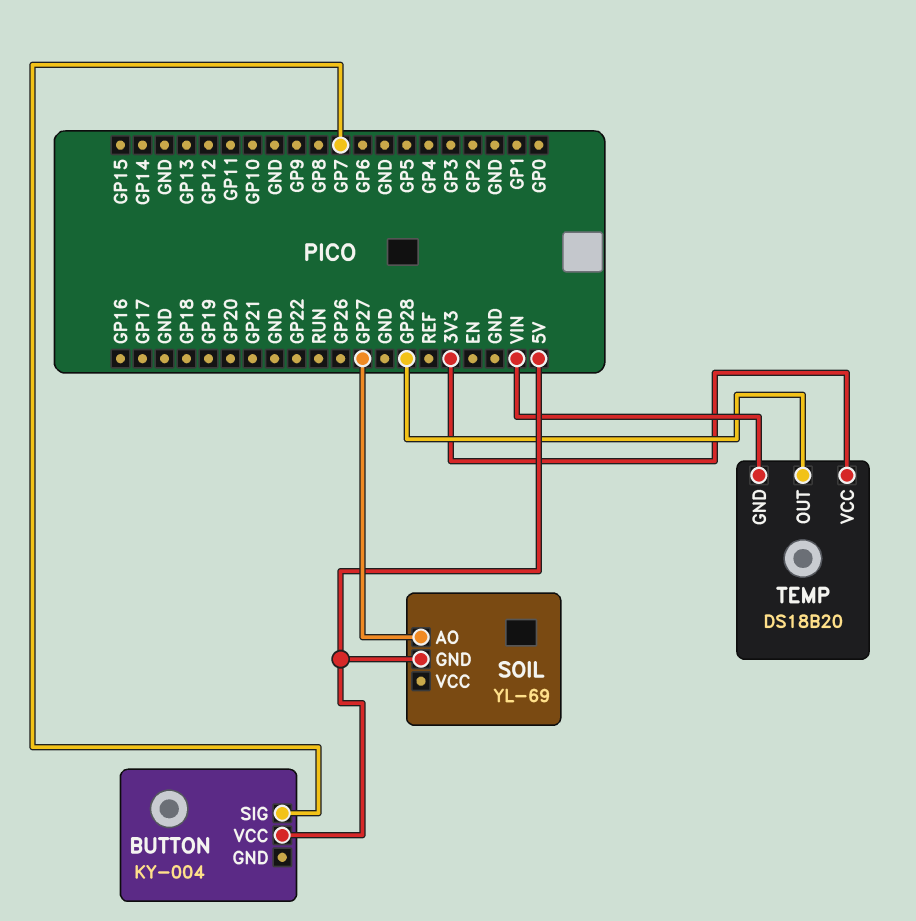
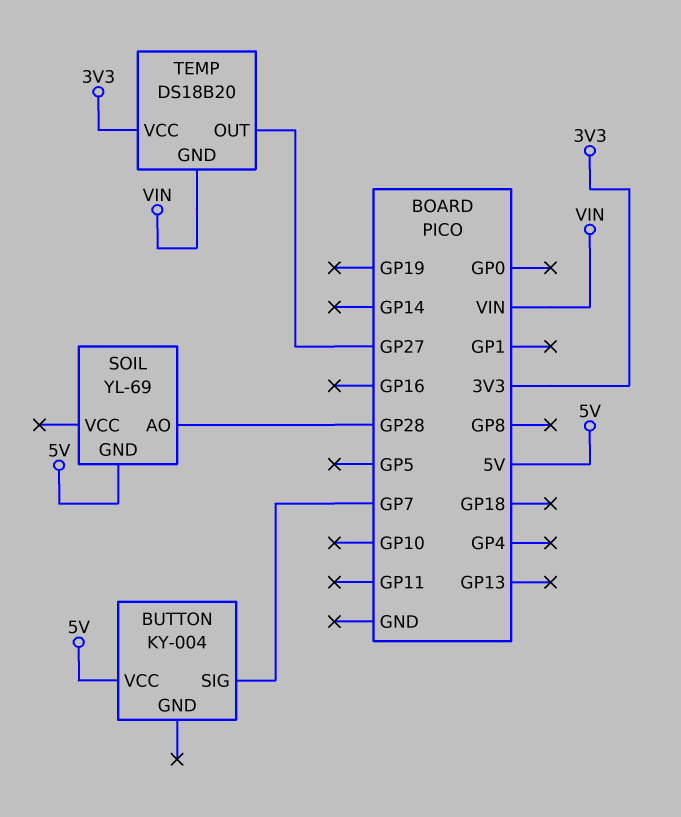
SOIL pin AO: GP27 -> GP28
TEMP pin OUT: GP28 -> GP27

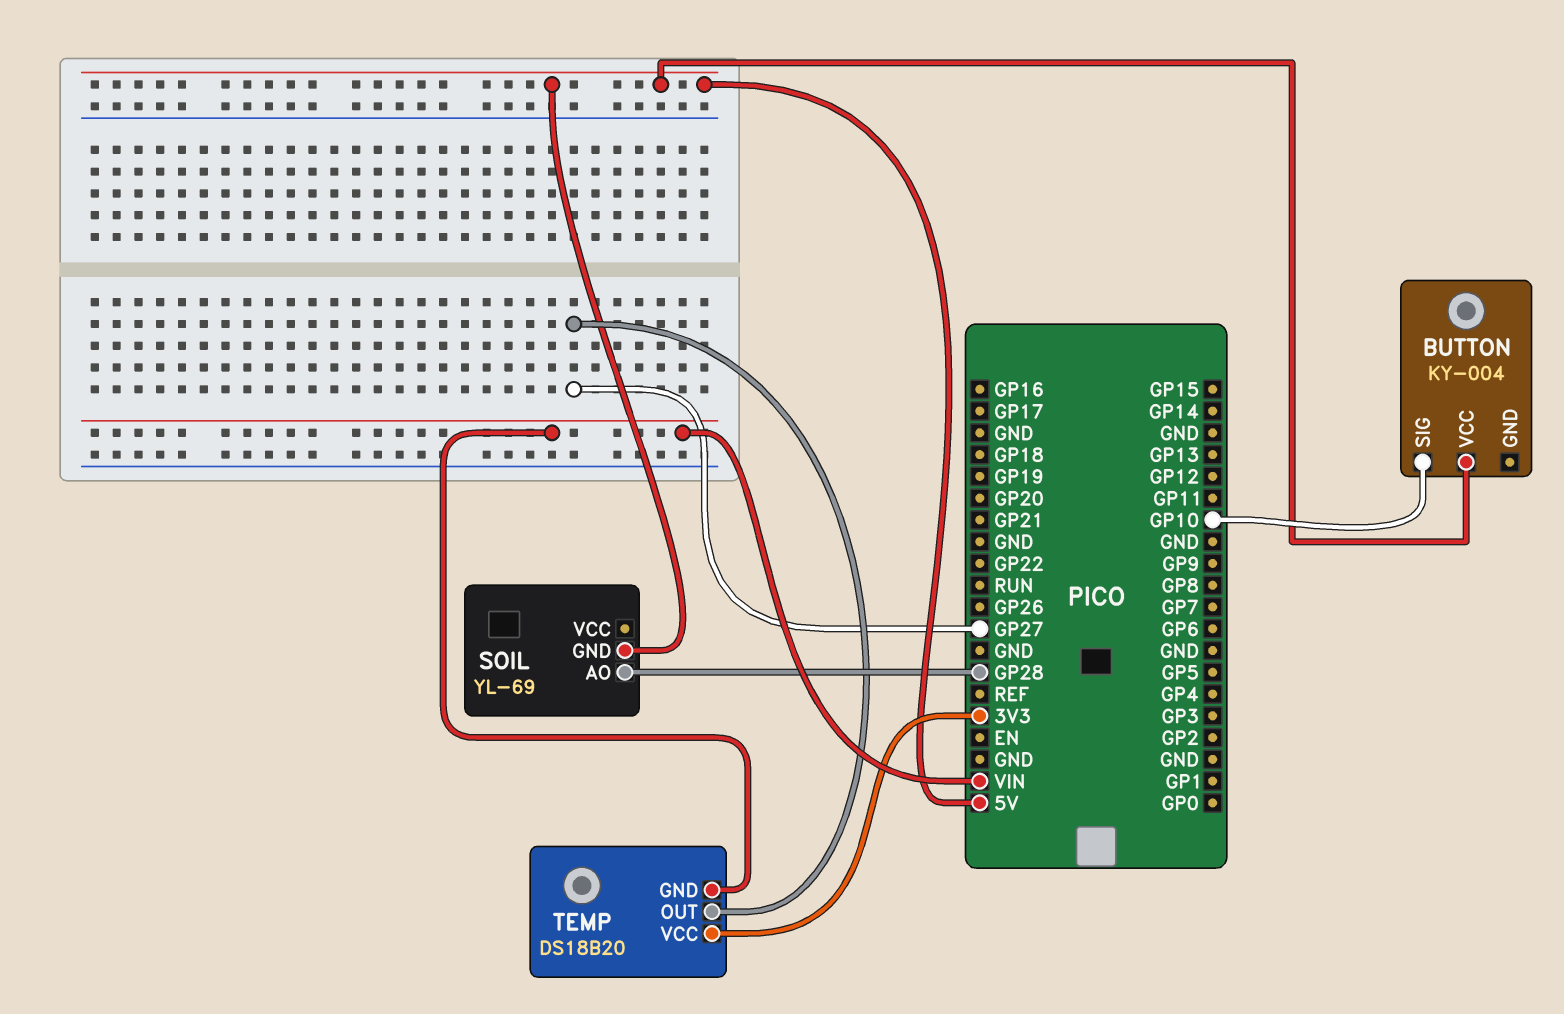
BUTTON pin SIG: GP7 -> GP10

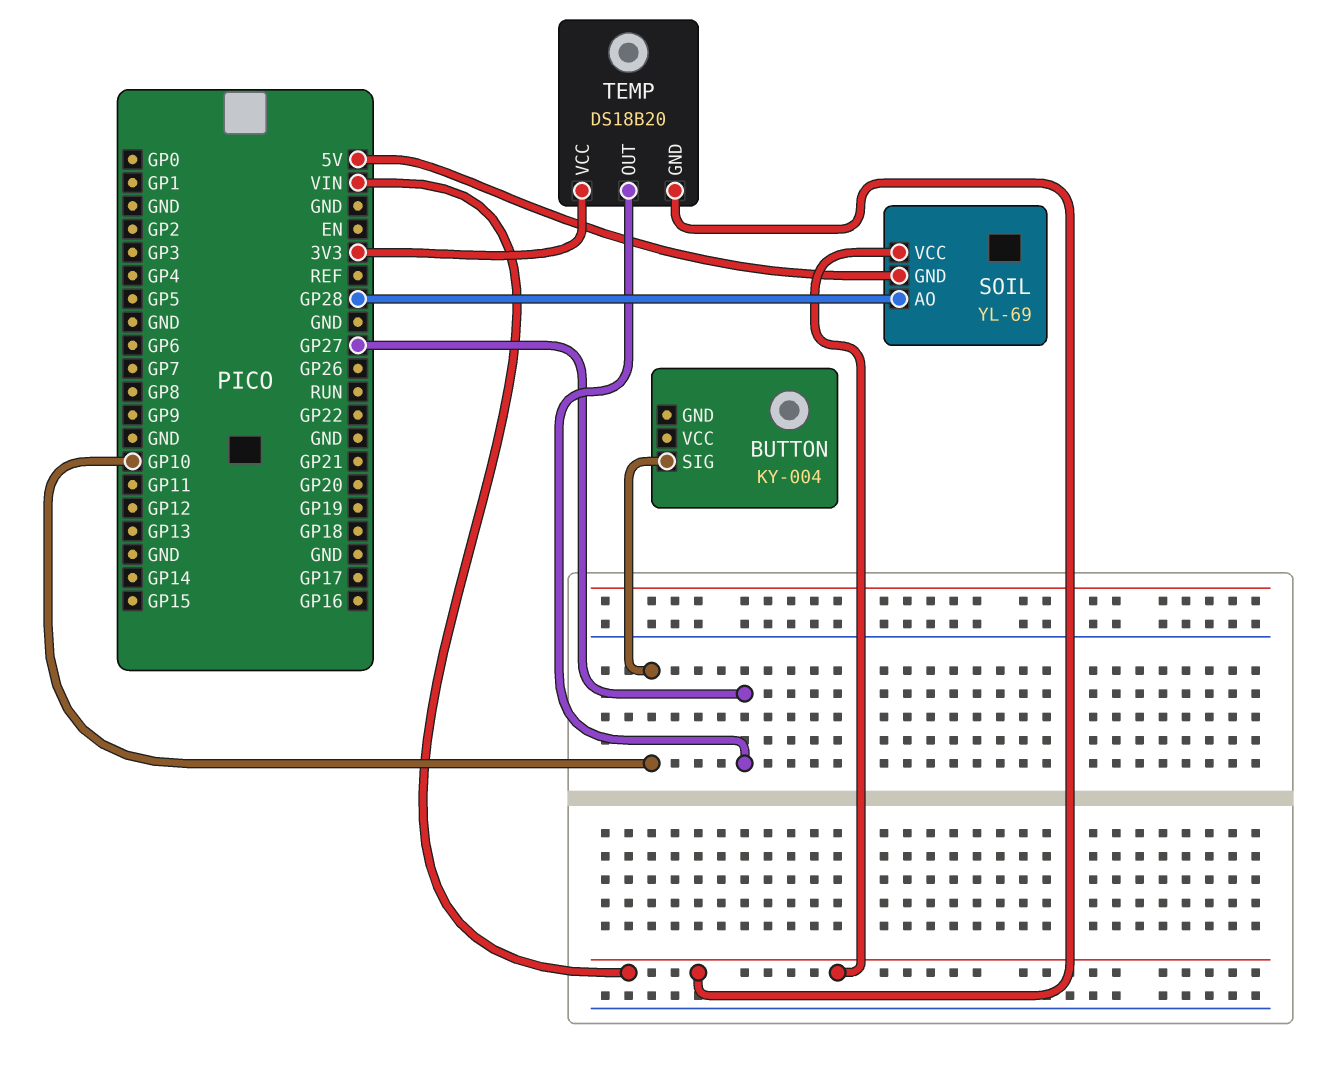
BUTTON pin VCC: 5V -> none
SOIL pin VCC: none -> VIN

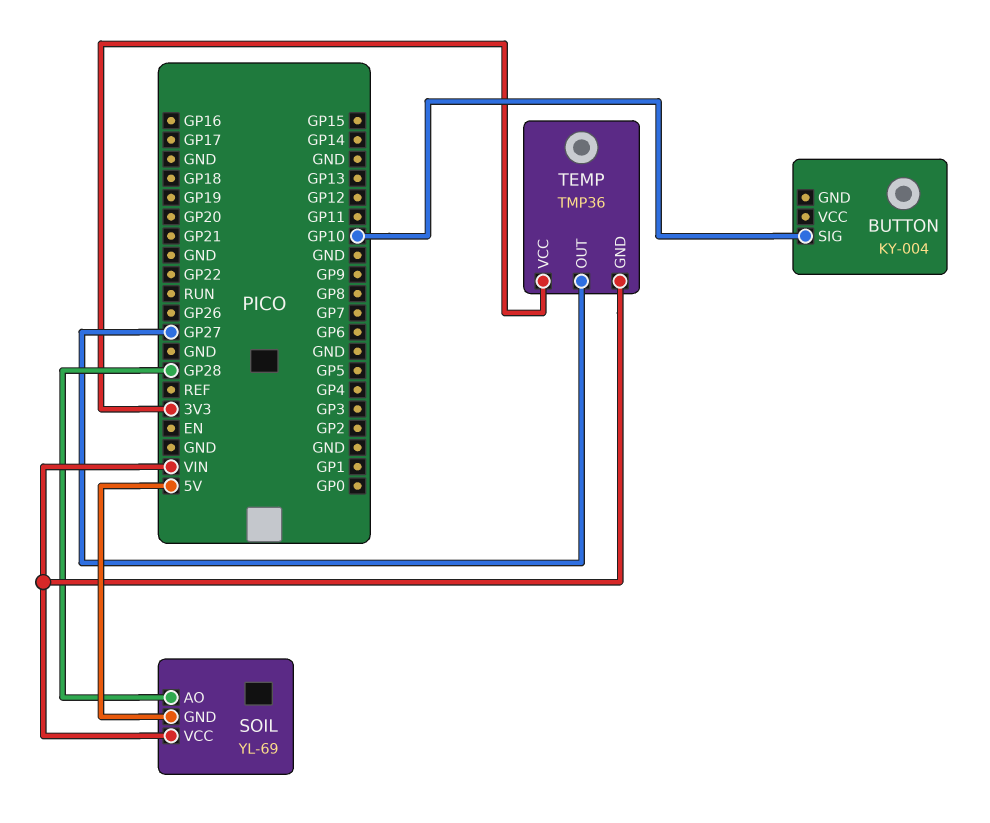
TEMP: DS18B20 -> TMP36

